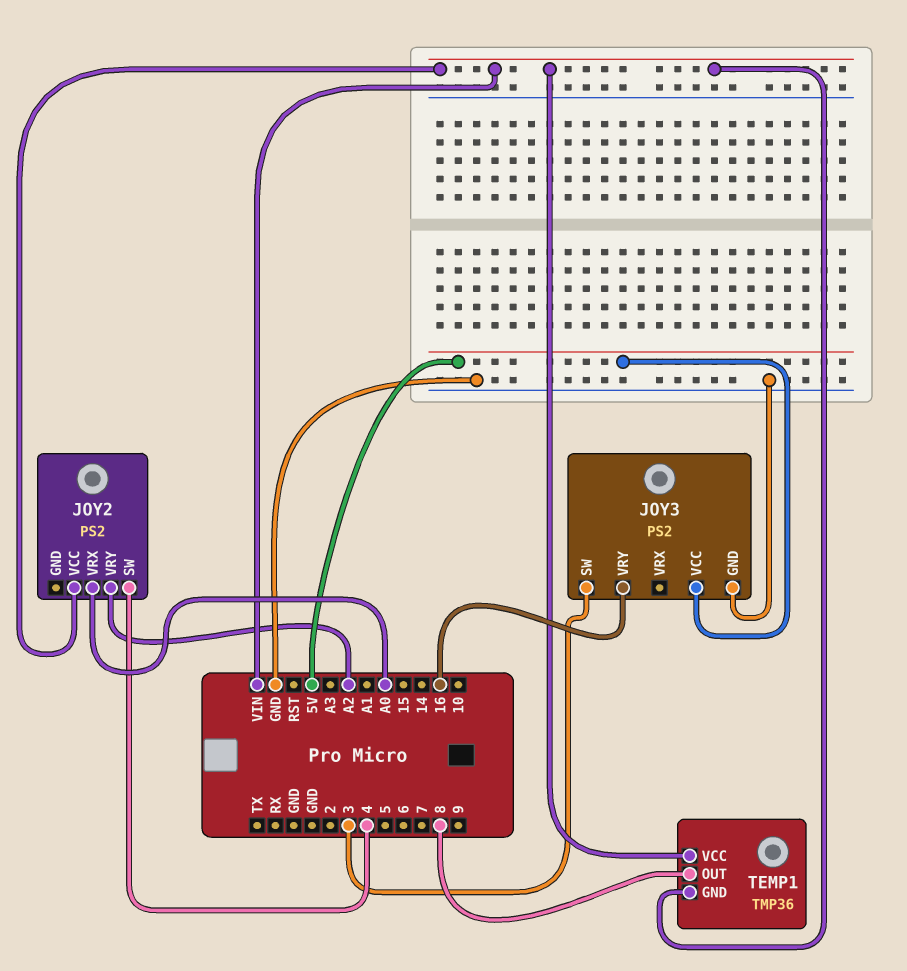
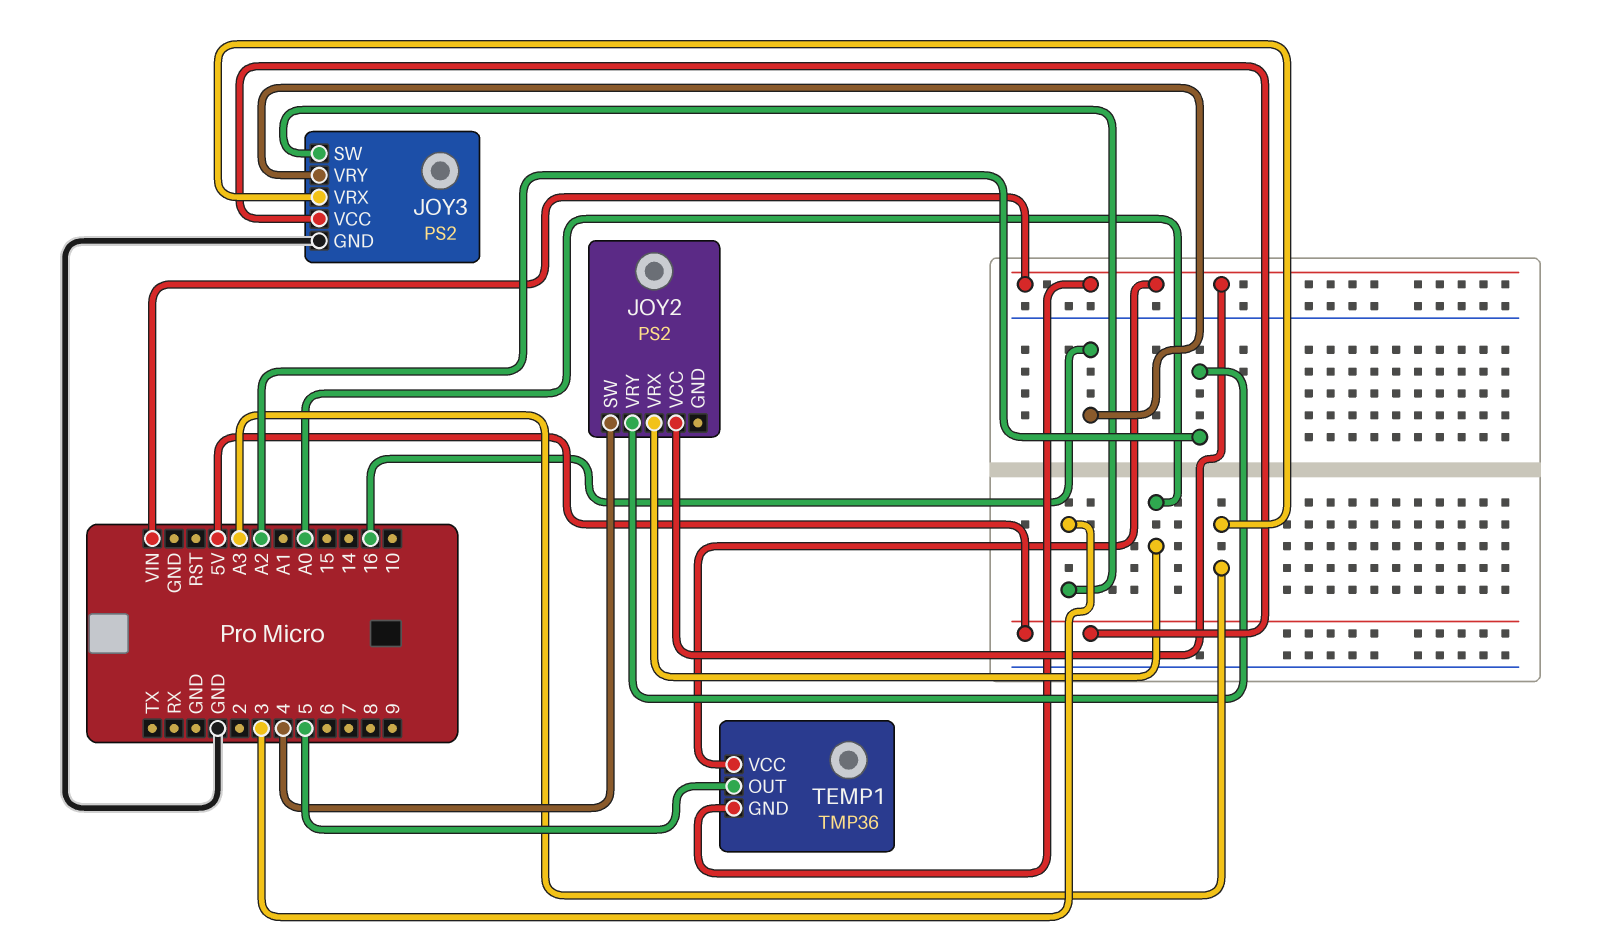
JOY3 pin VRX: none -> A3
TEMP1 pin OUT: 8 -> 5

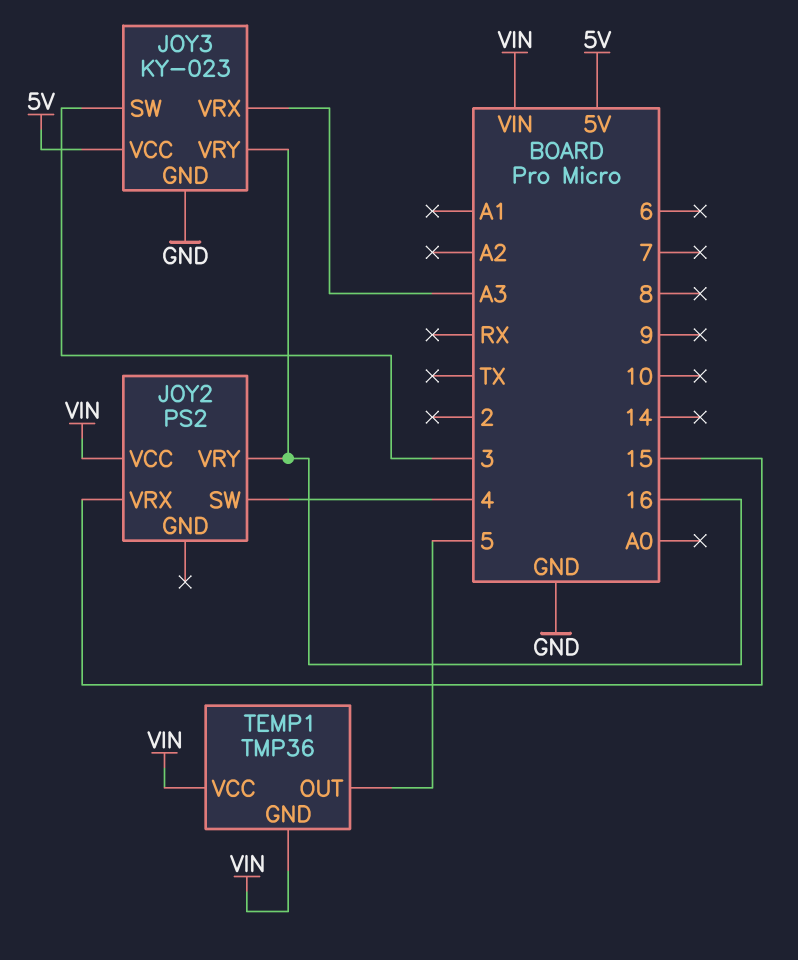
JOY2 pin VRX: A0 -> 15
JOY2 pin VRY: A2 -> 16
JOY3: PS2 -> KY-023

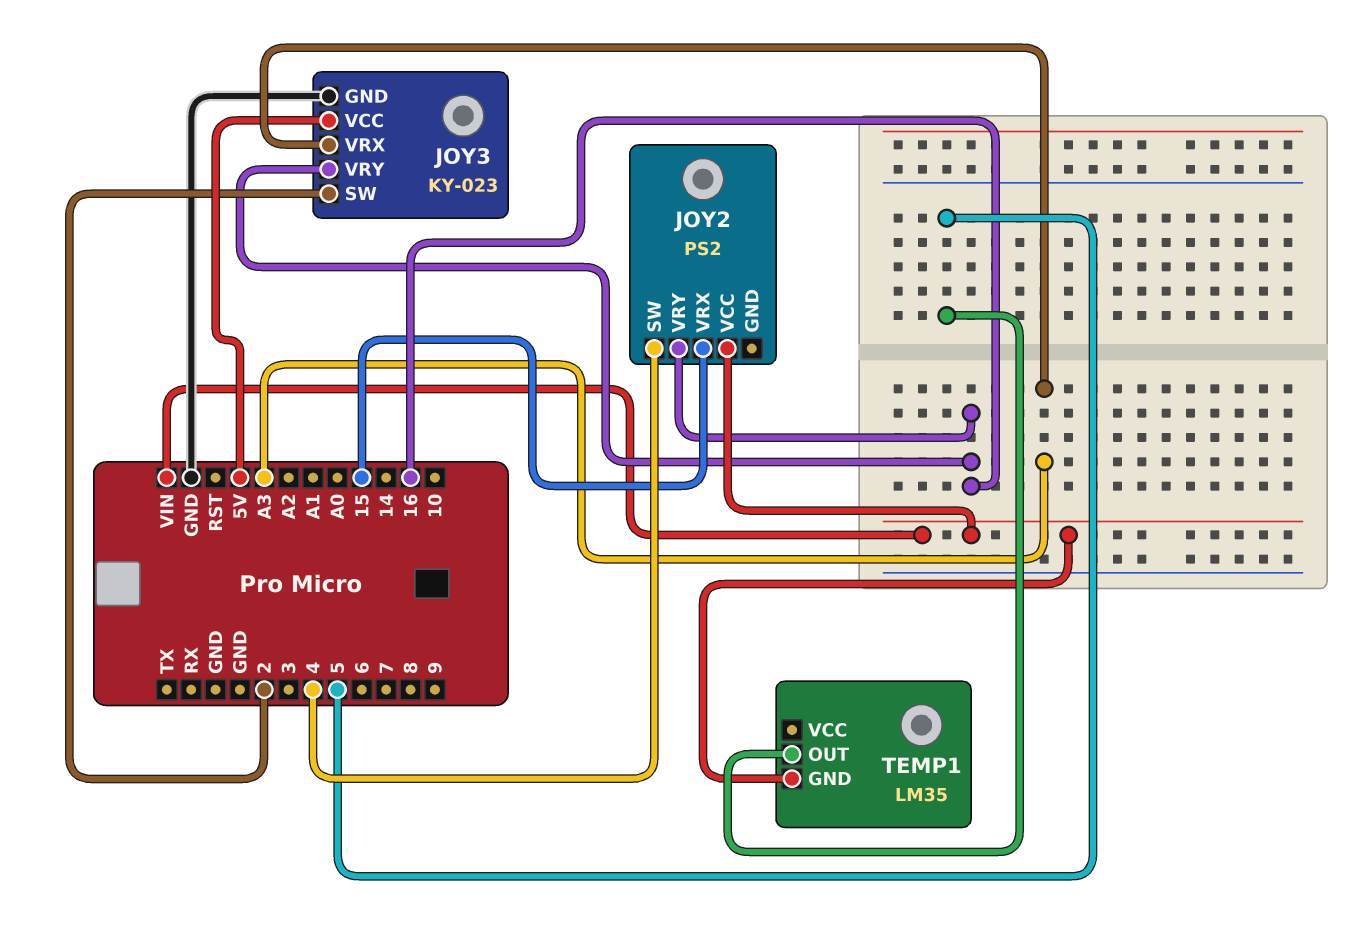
JOY3 pin SW: 3 -> 2
TEMP1: TMP36 -> LM35
TEMP1 pin VCC: VIN -> none

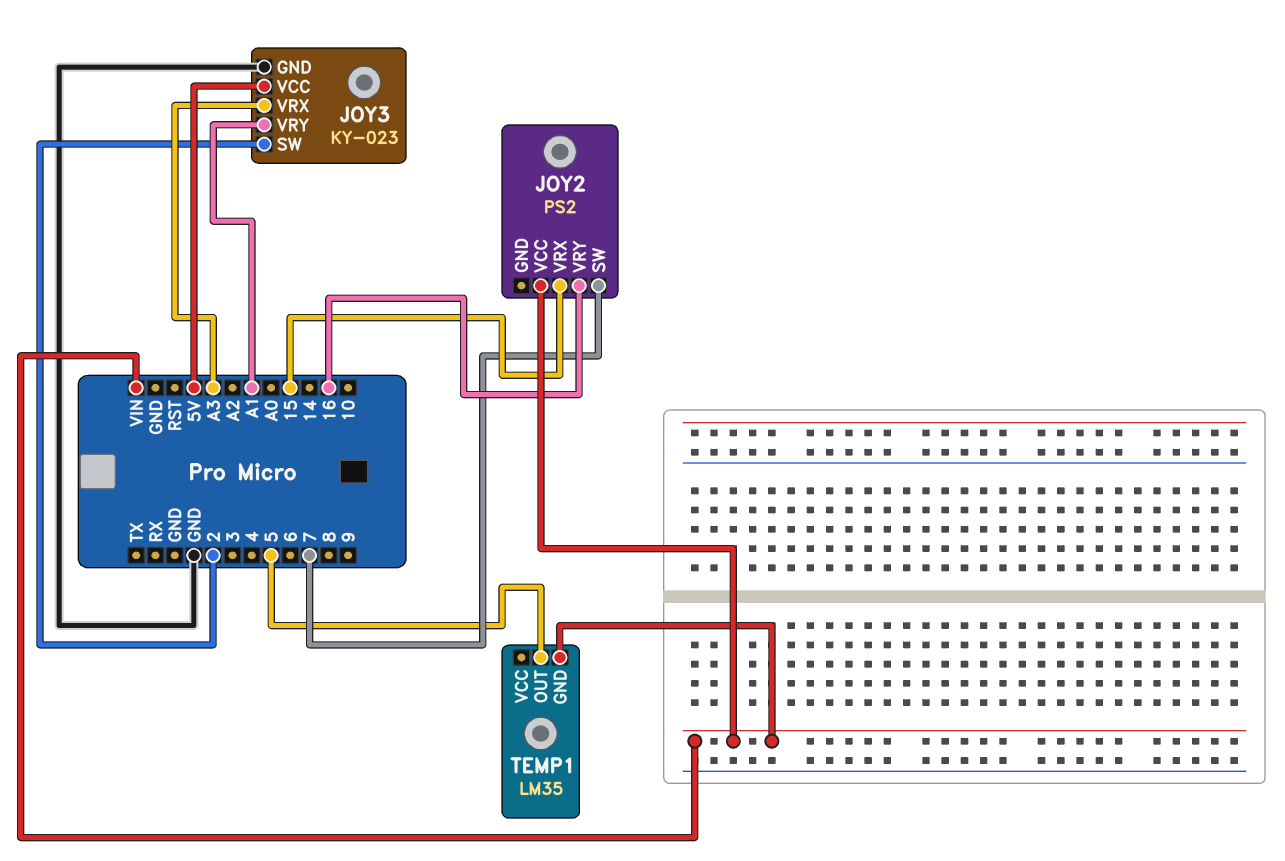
JOY2 pin SW: 4 -> 7
JOY3 pin VRY: 16 -> A1

